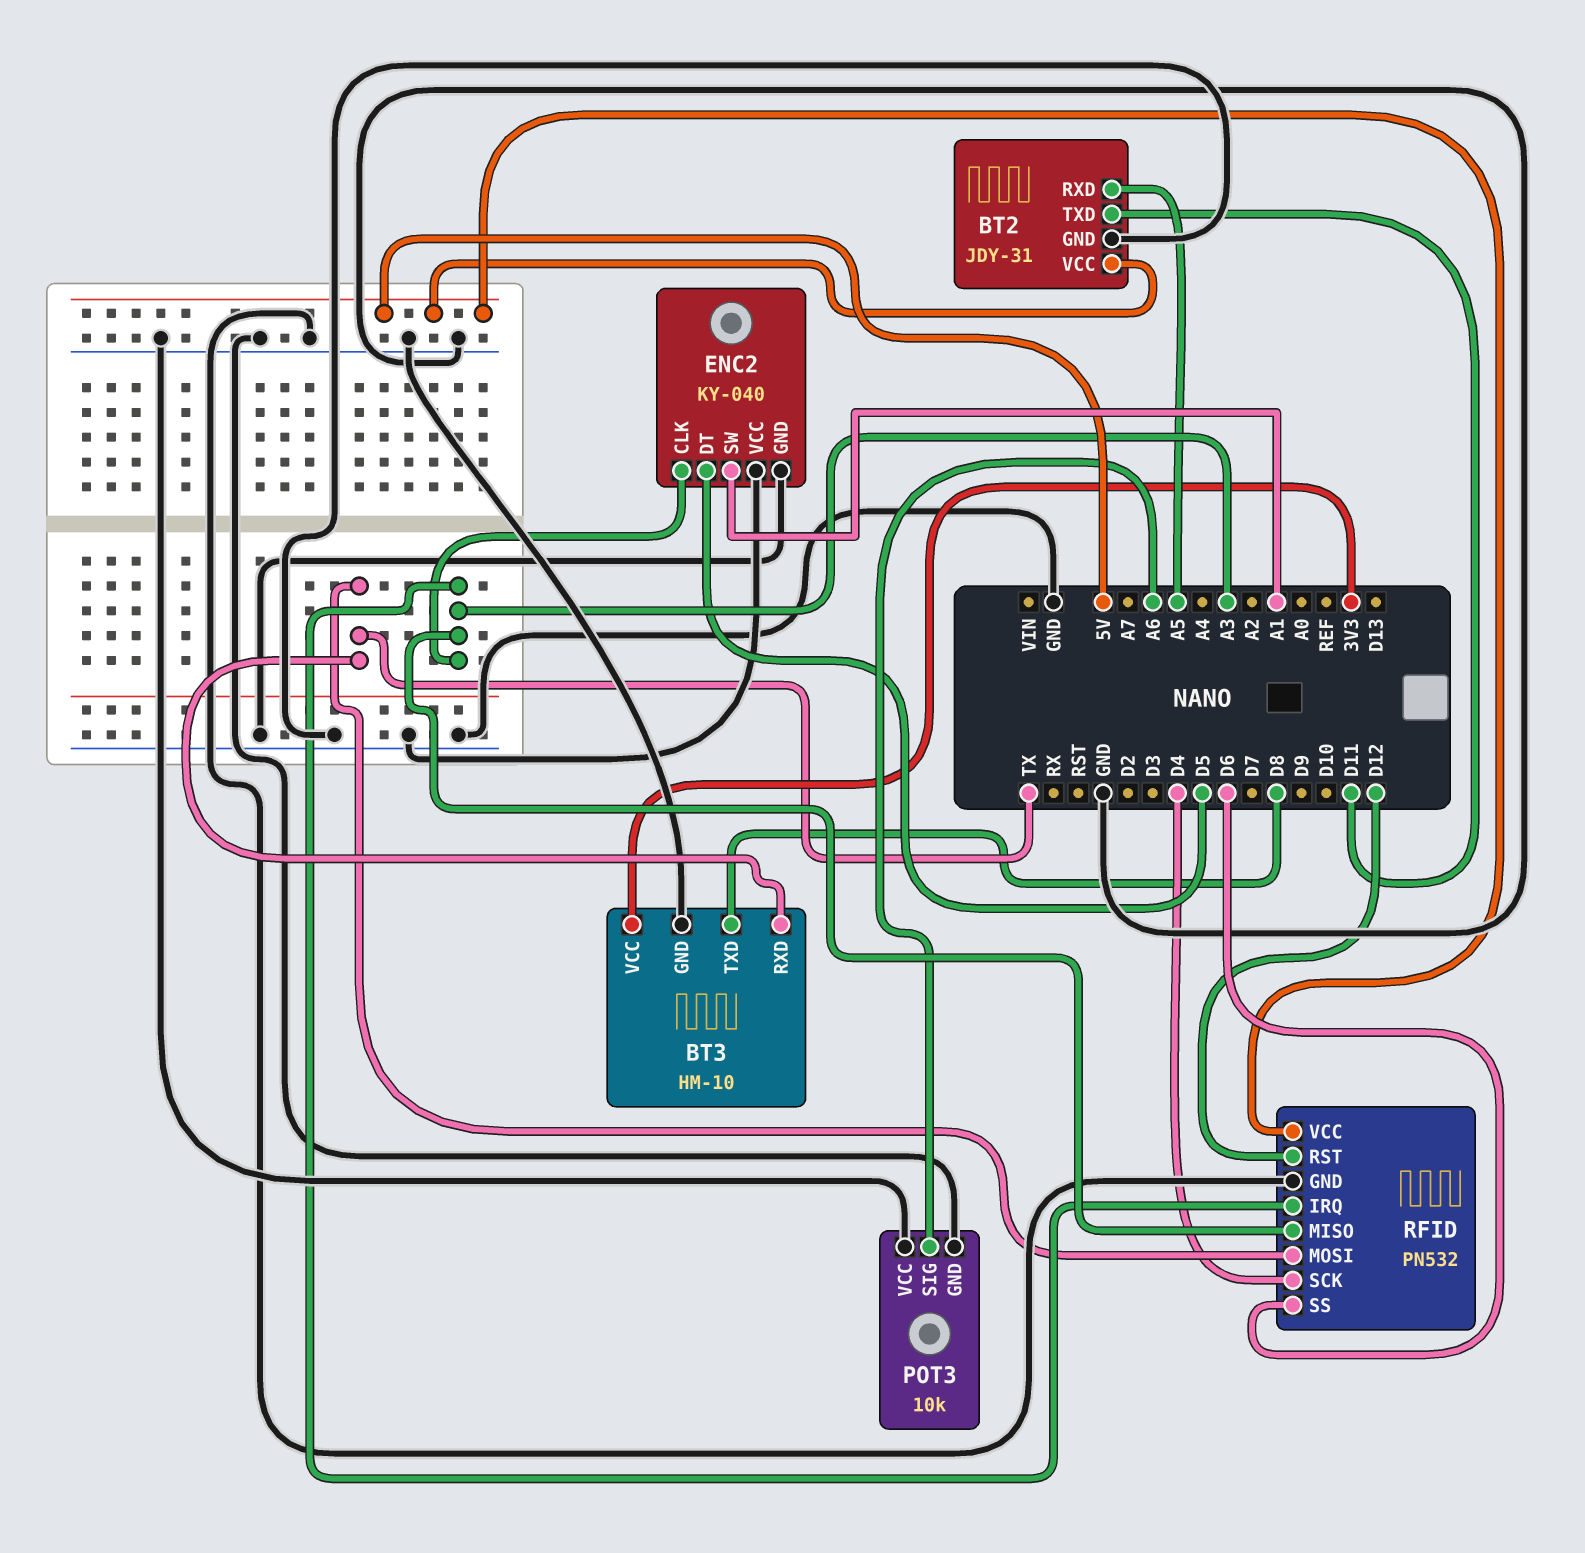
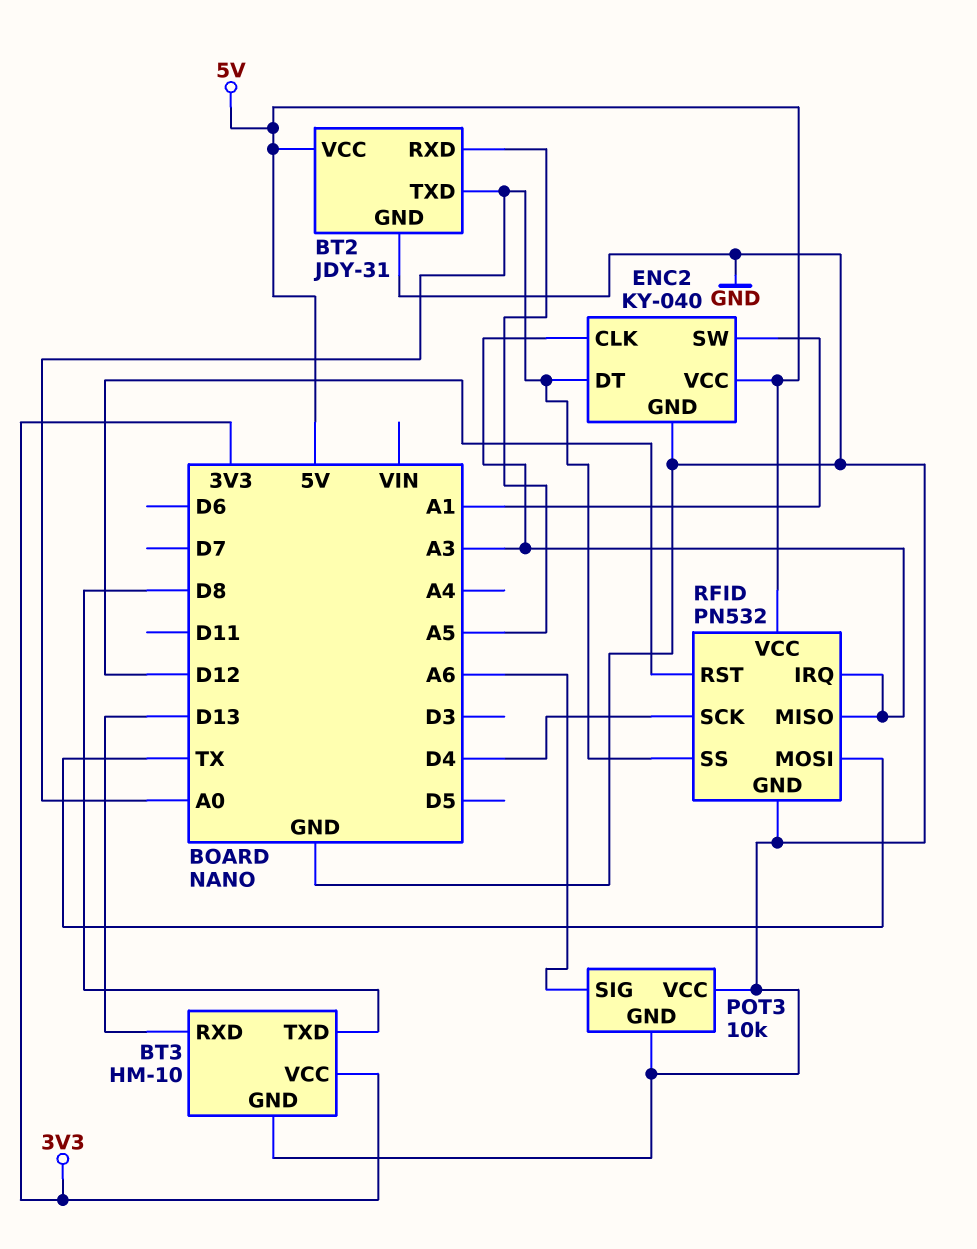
BT2 pin TXD: D11 -> A0
BT3 pin RXD: TX -> D13
ENC2 pin DT: D5 -> A0
ENC2 pin VCC: GND -> 5V
RFID pin SS: D6 -> A0

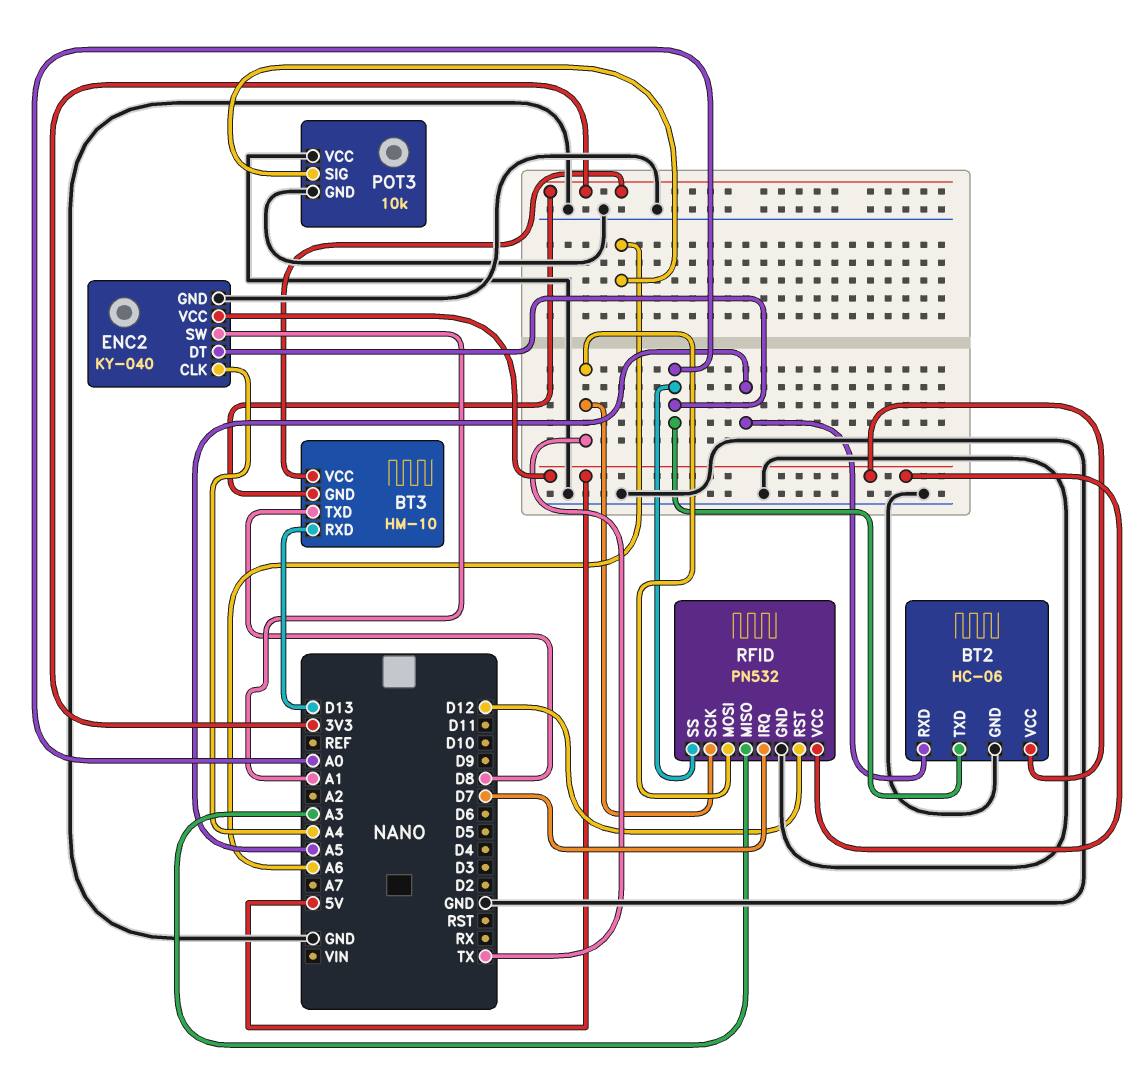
BT2: JDY-31 -> HC-06
BT3 pin GND: GND -> 3V3
ENC2 pin CLK: A3 -> A4
RFID pin IRQ: A3 -> D7
RFID pin SCK: D4 -> TX

